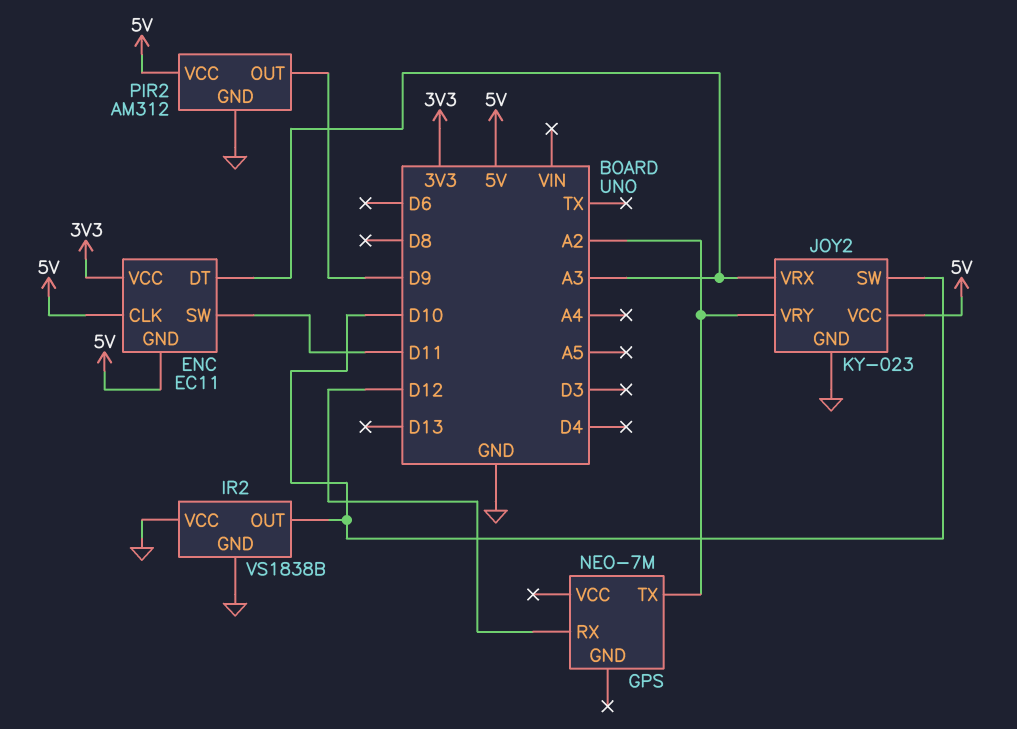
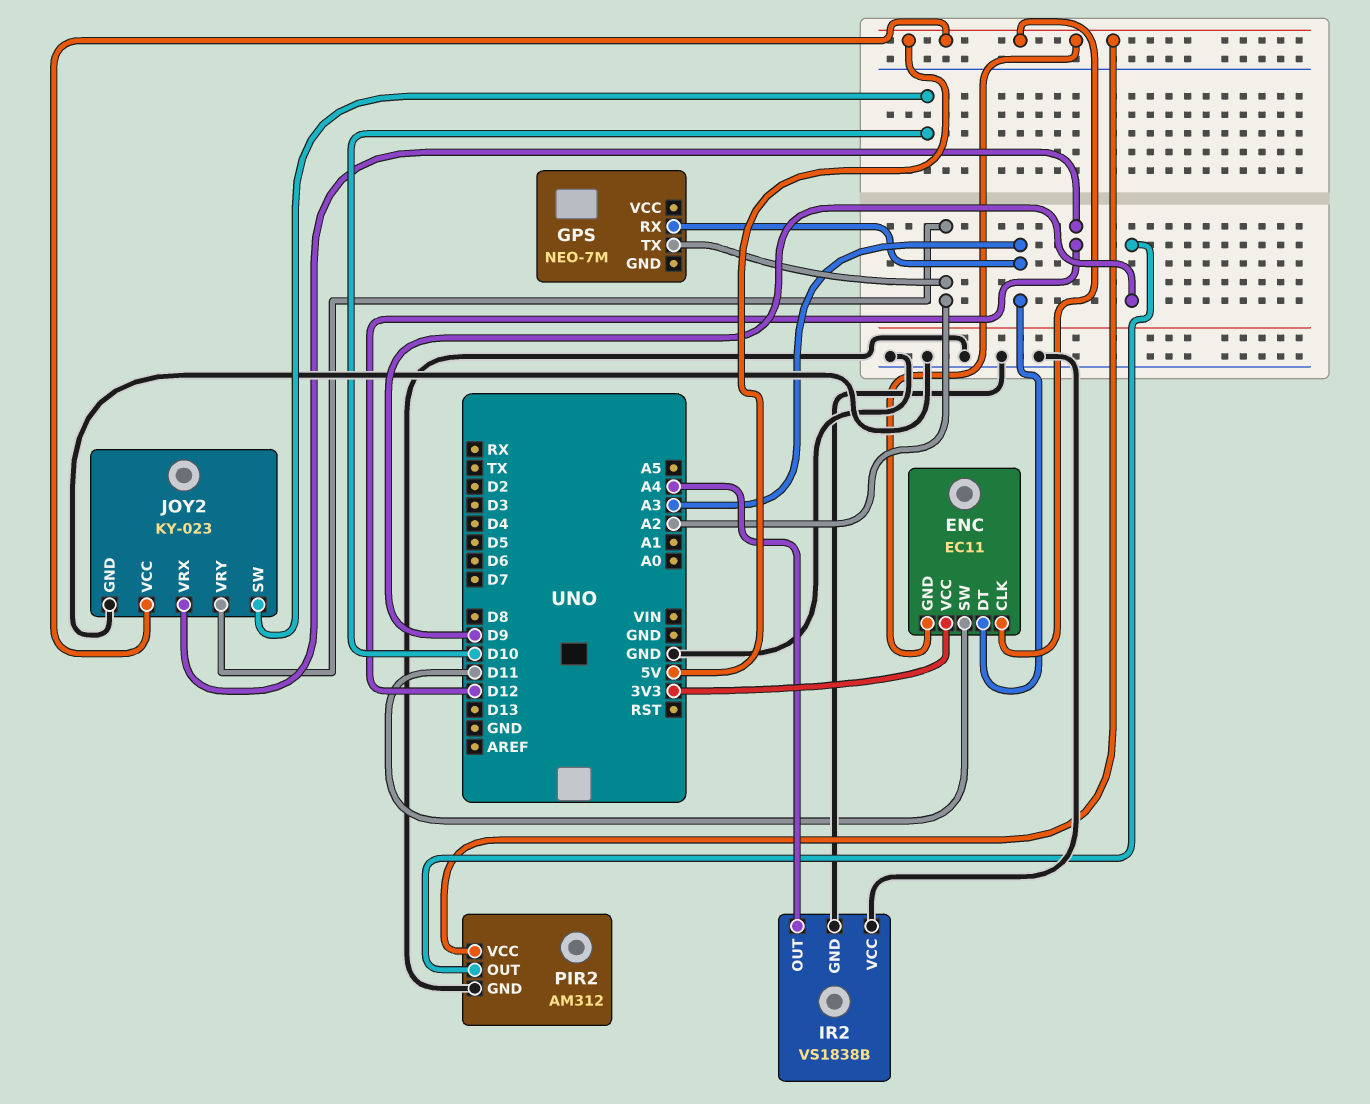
GPS pin RX: D12 -> A3
IR2 pin OUT: D10 -> A4
JOY2 pin VRX: A3 -> D12

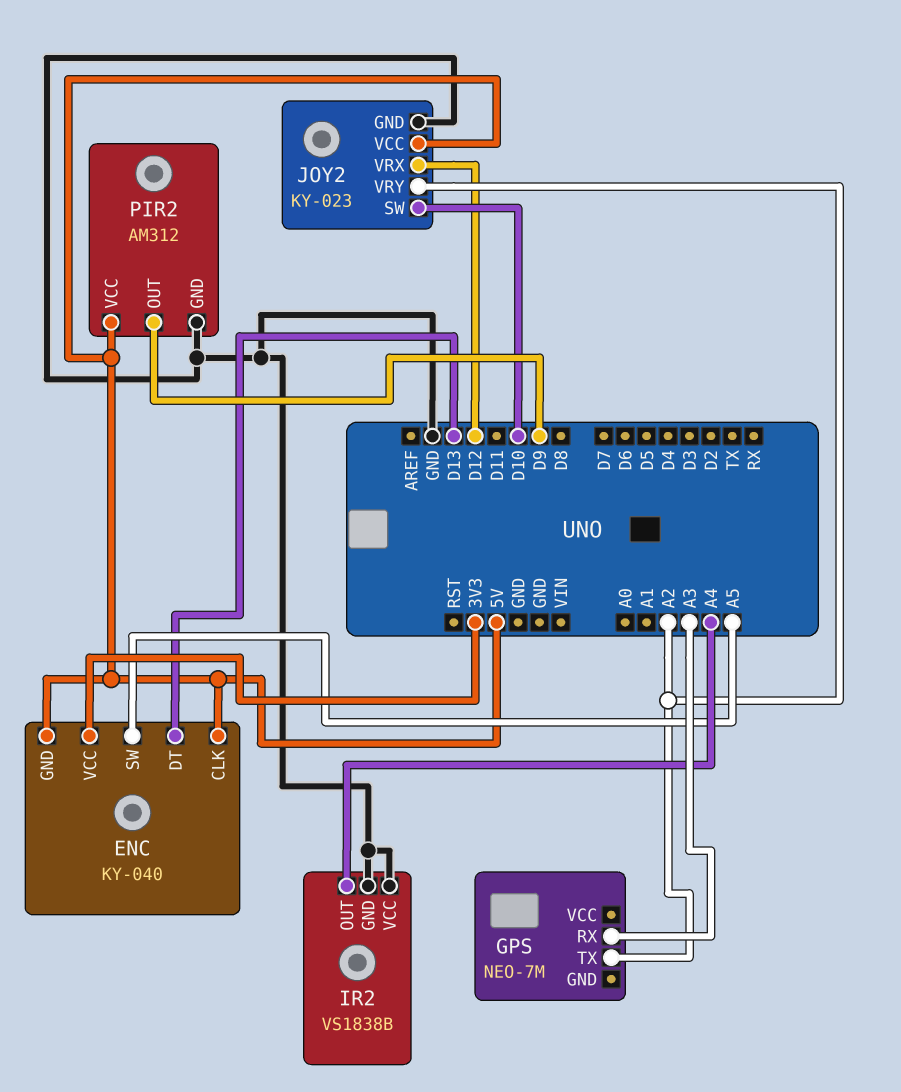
ENC: EC11 -> KY-040
ENC pin DT: A3 -> D13
ENC pin SW: D11 -> A5

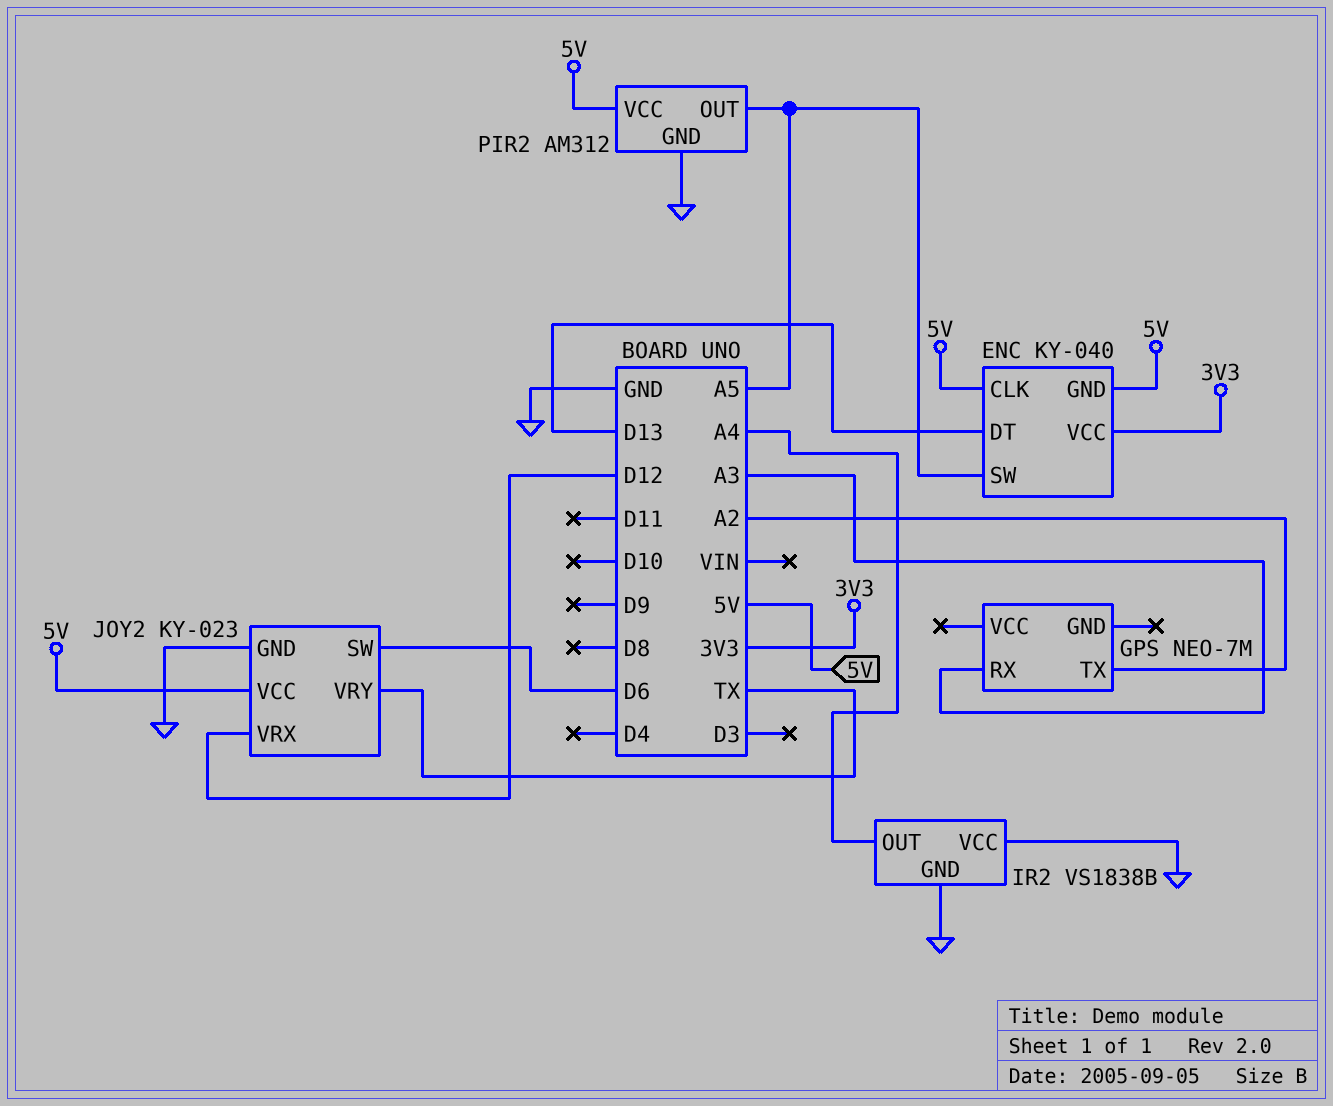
JOY2 pin SW: D10 -> D6
JOY2 pin VRY: A2 -> TX
PIR2 pin OUT: D9 -> A5

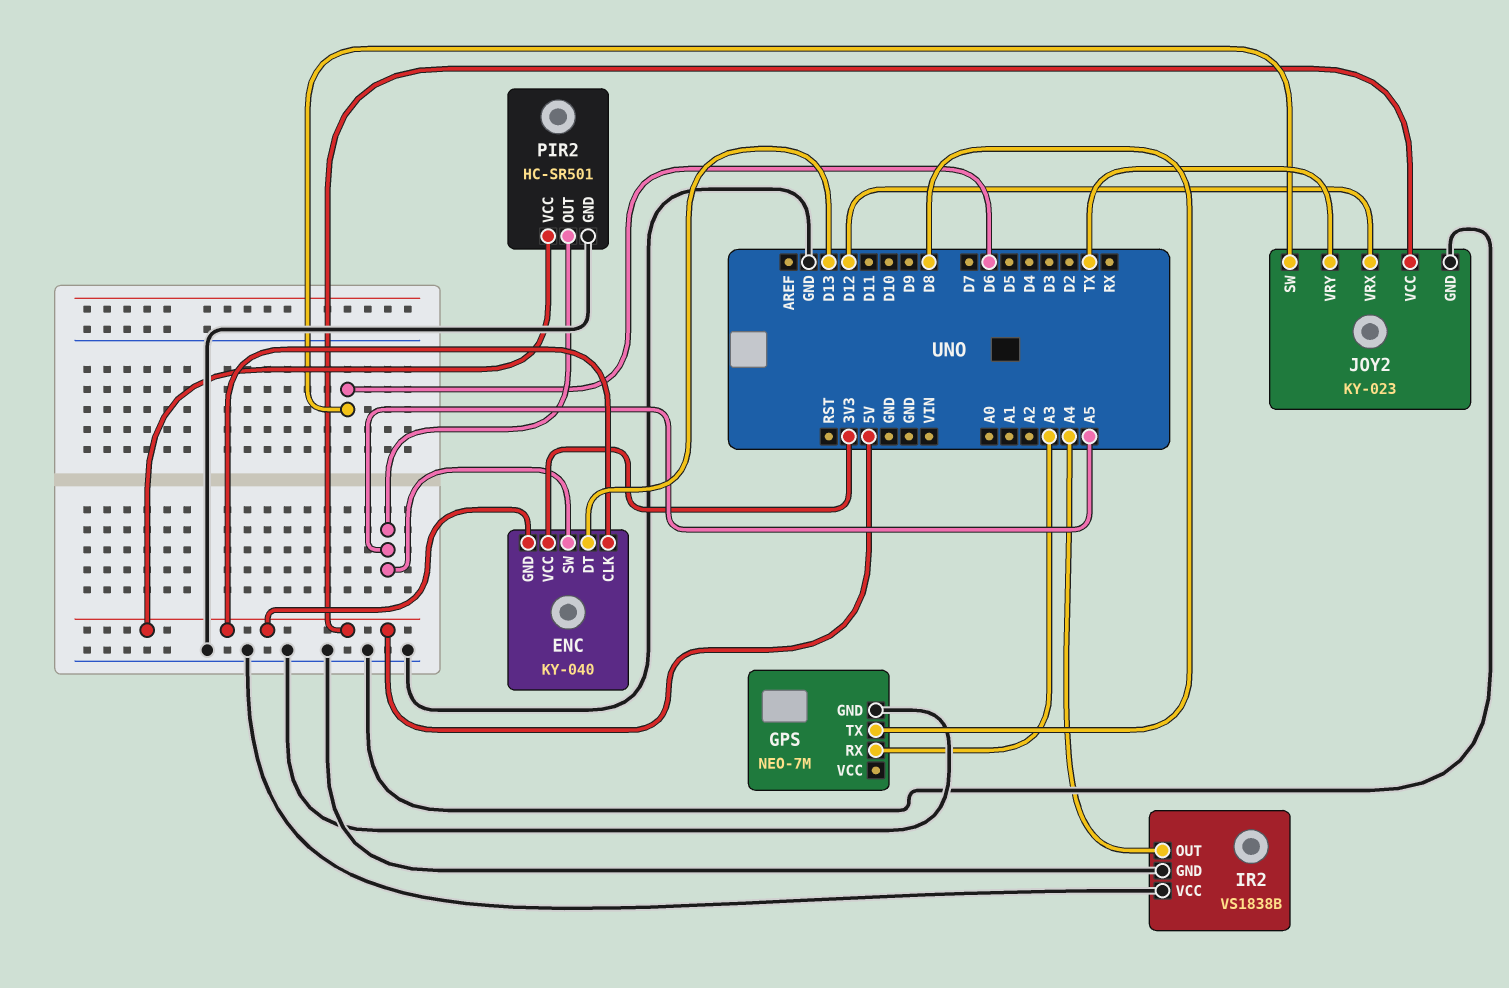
GPS pin GND: none -> GND
GPS pin TX: A2 -> D8
PIR2: AM312 -> HC-SR501

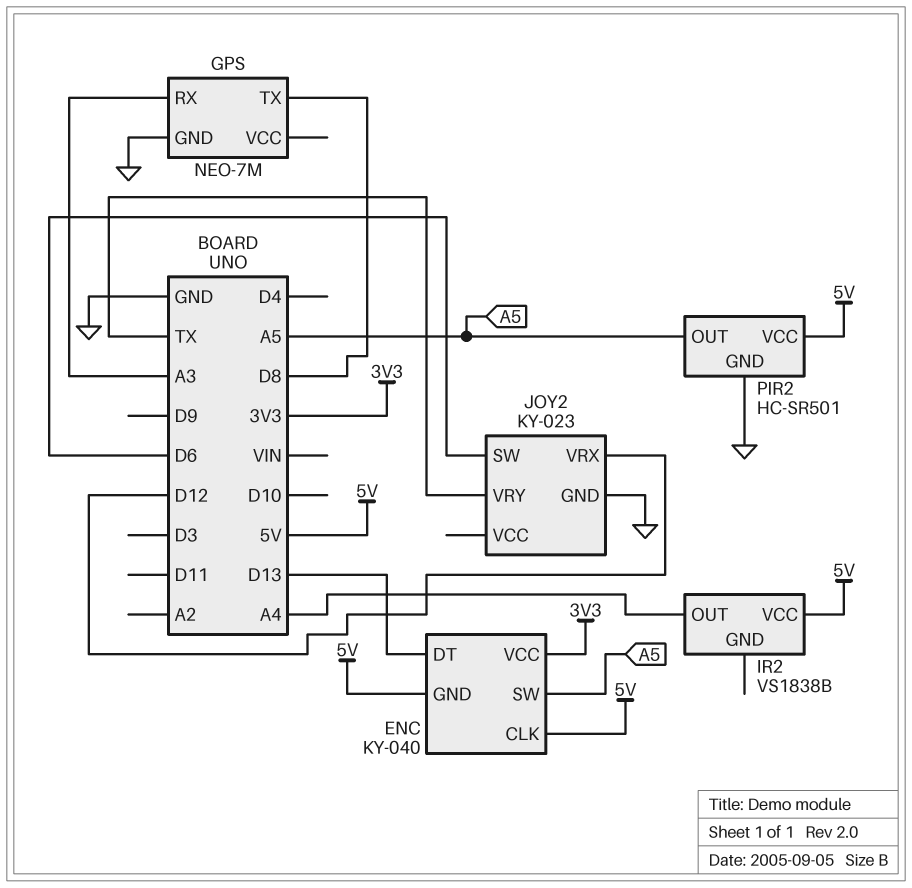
IR2 pin GND: GND -> none
IR2 pin VCC: GND -> 5V
JOY2 pin VCC: 5V -> none

